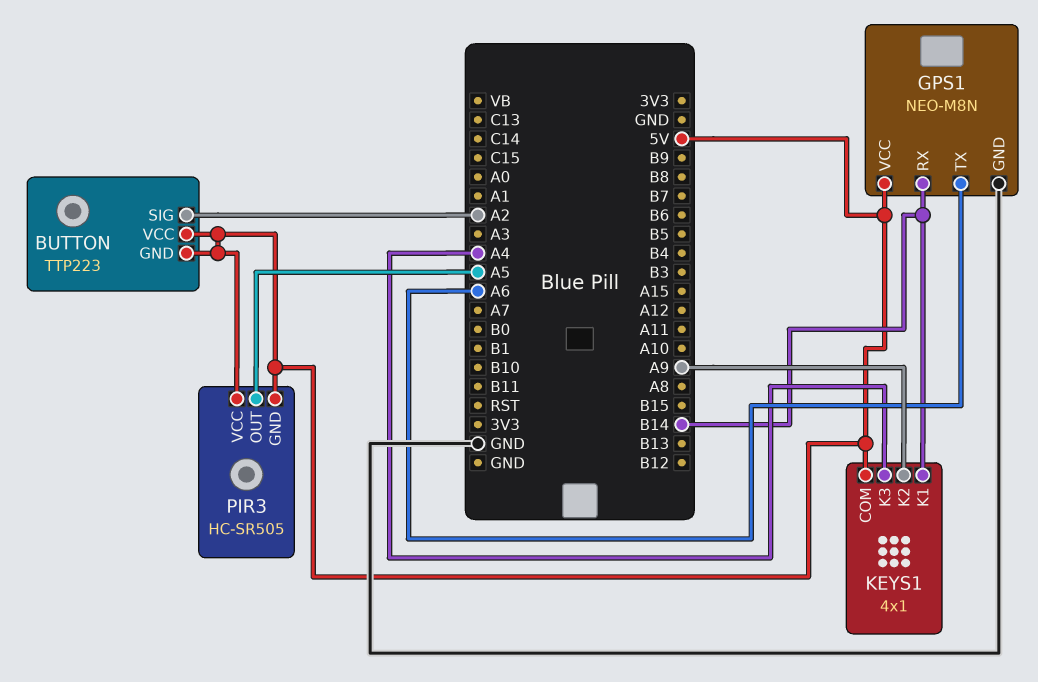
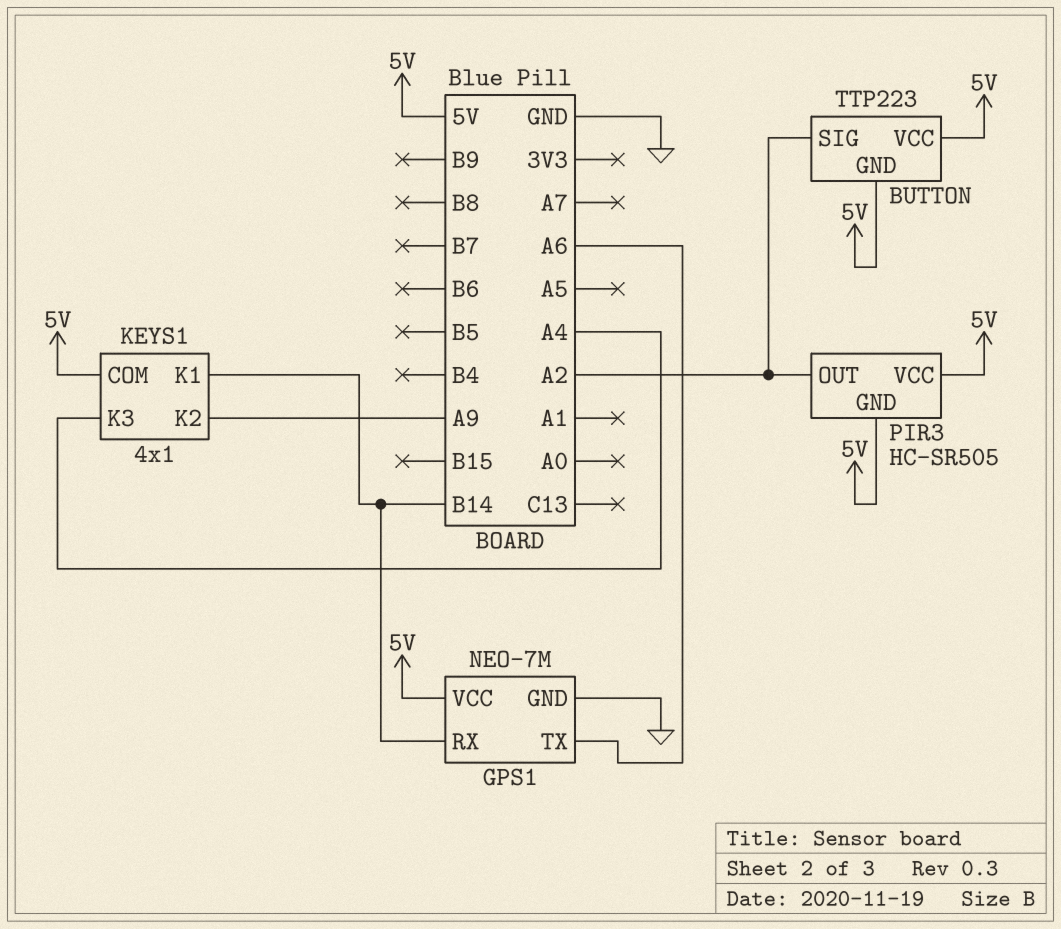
GPS1: NEO-M8N -> NEO-7M
PIR3 pin OUT: A5 -> A2

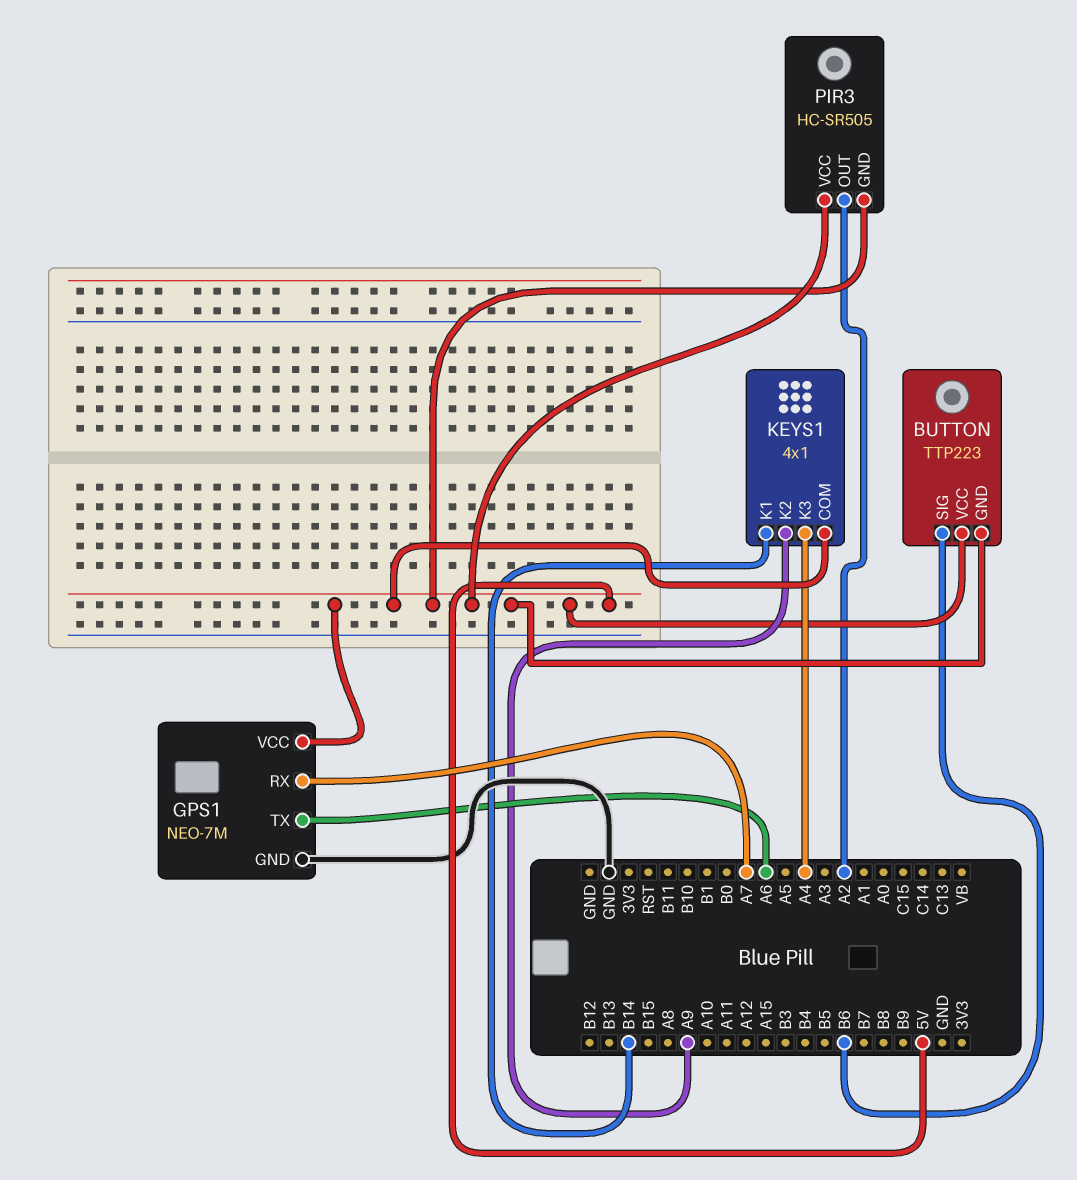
BUTTON pin SIG: A2 -> B6
GPS1 pin RX: B14 -> A7

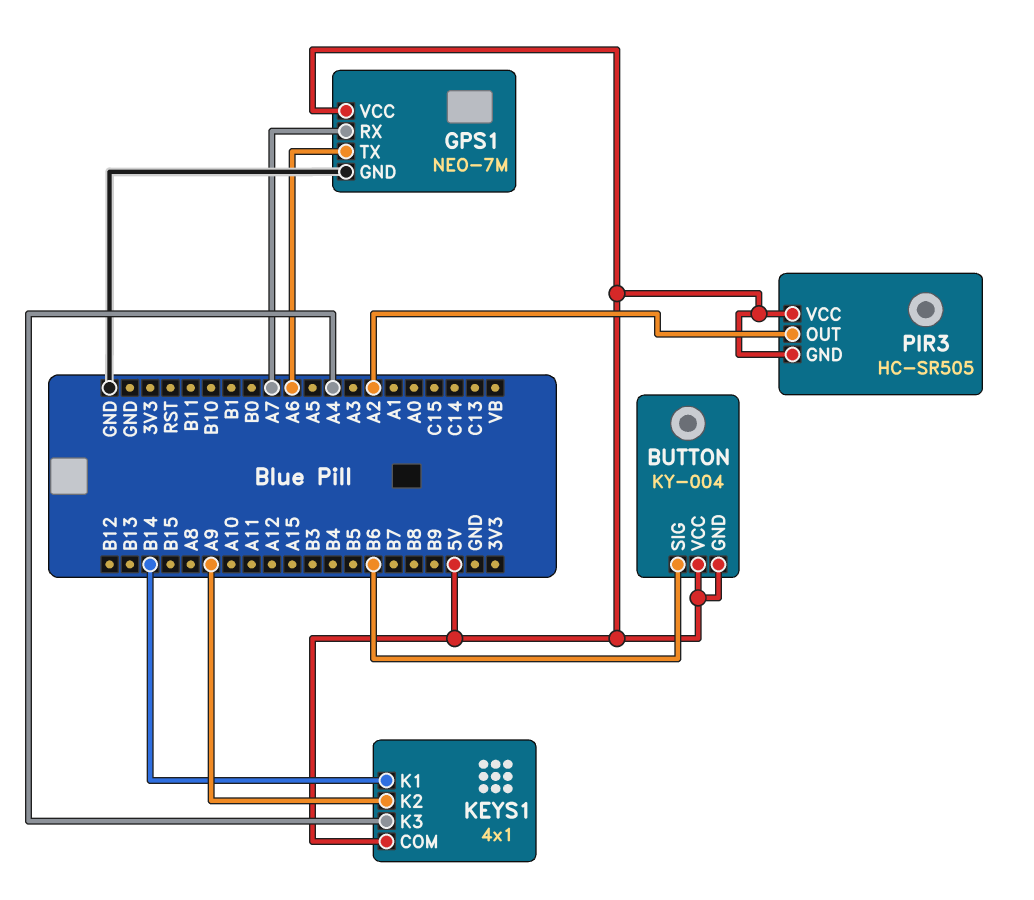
BUTTON: TTP223 -> KY-004

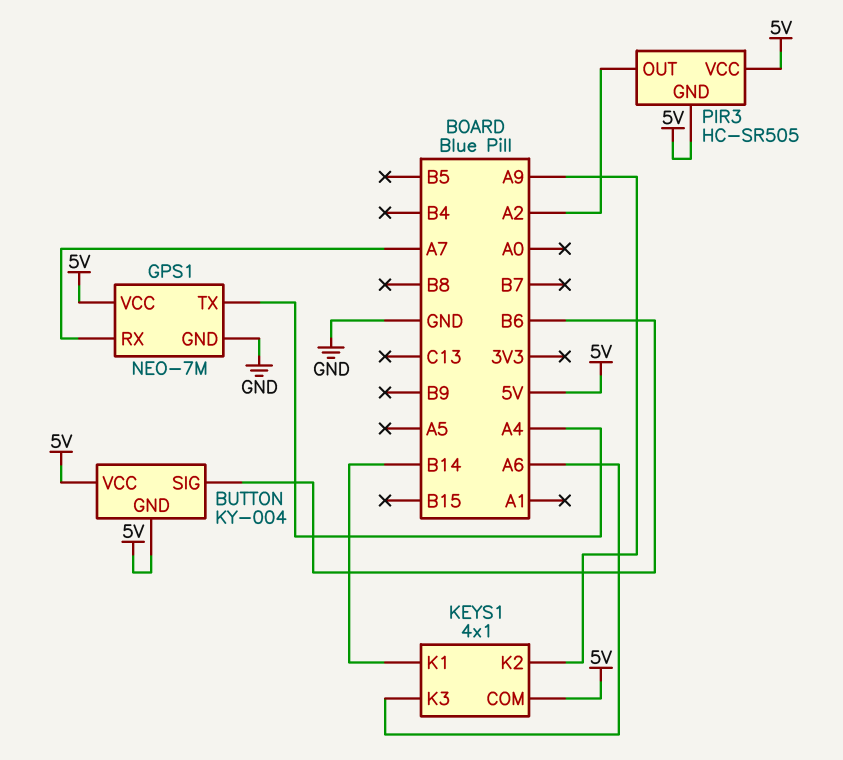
GPS1 pin TX: A6 -> A4
KEYS1 pin K3: A4 -> A6

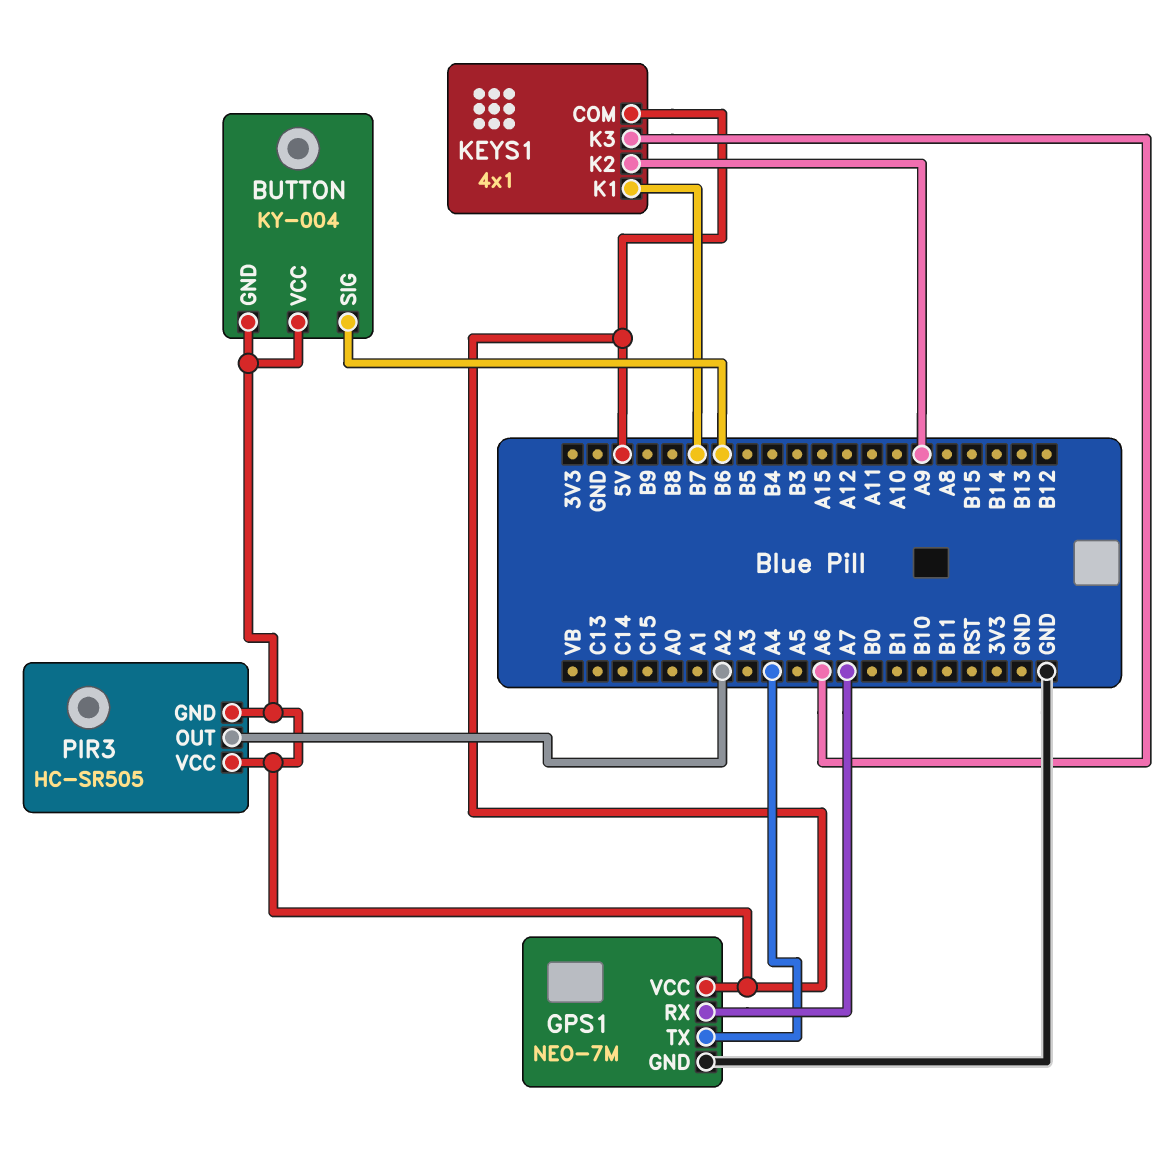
KEYS1 pin K1: B14 -> B7

